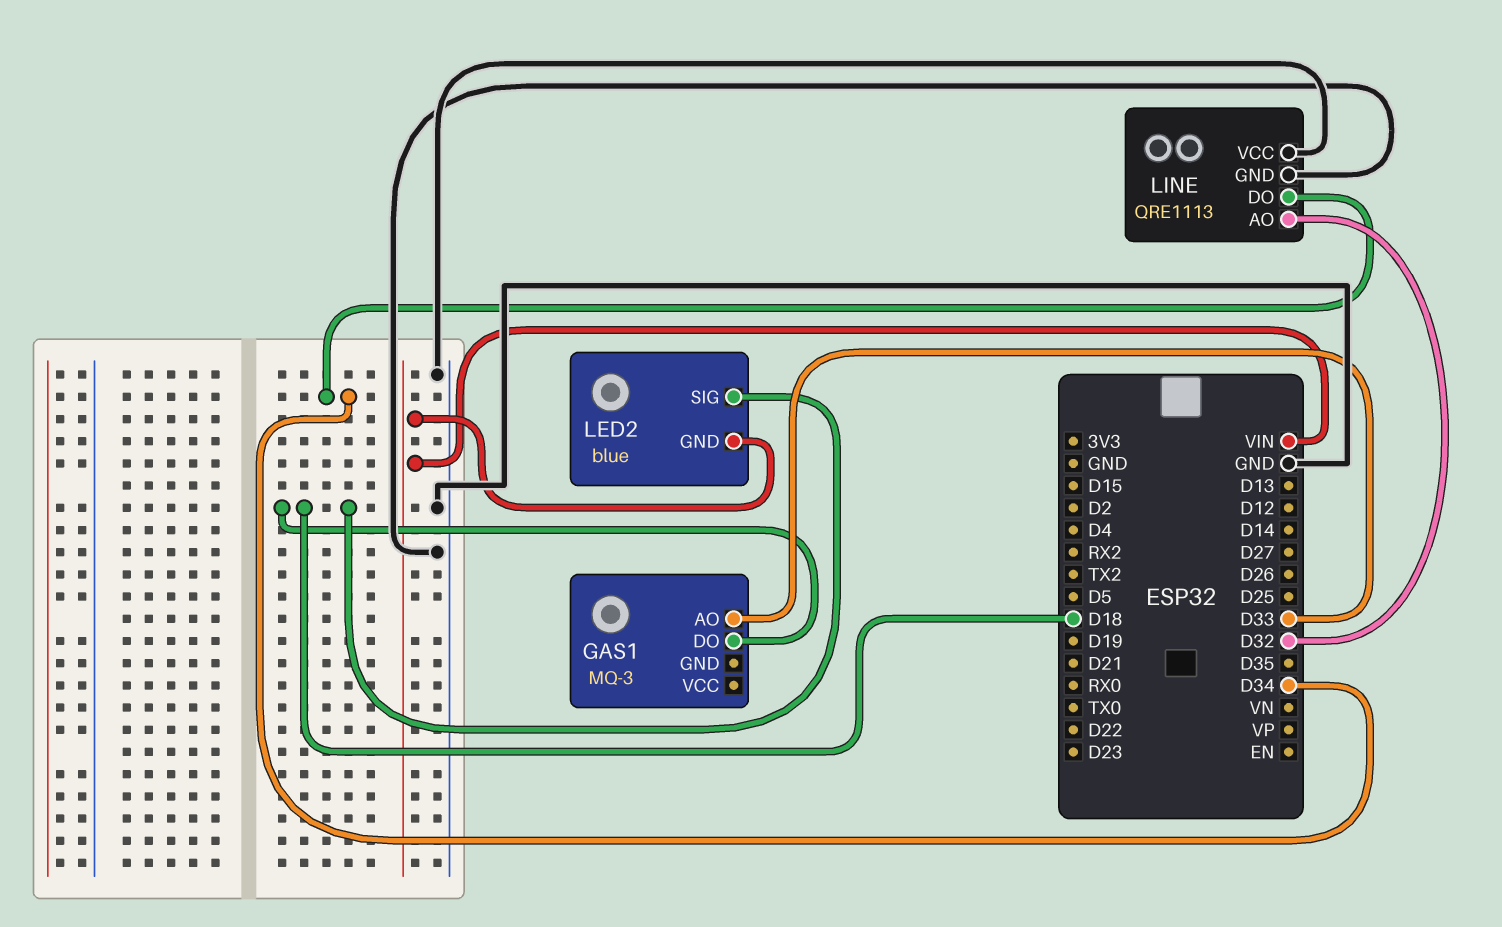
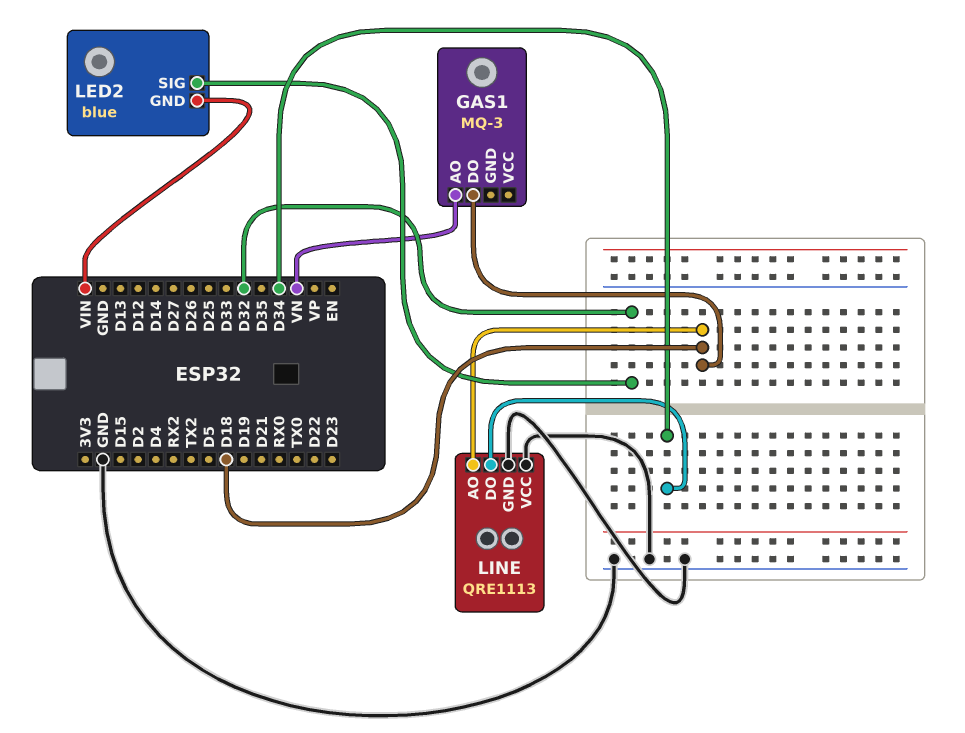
GAS1 pin AO: D33 -> VN
LED2 pin SIG: D18 -> D32
LINE pin AO: D32 -> D18

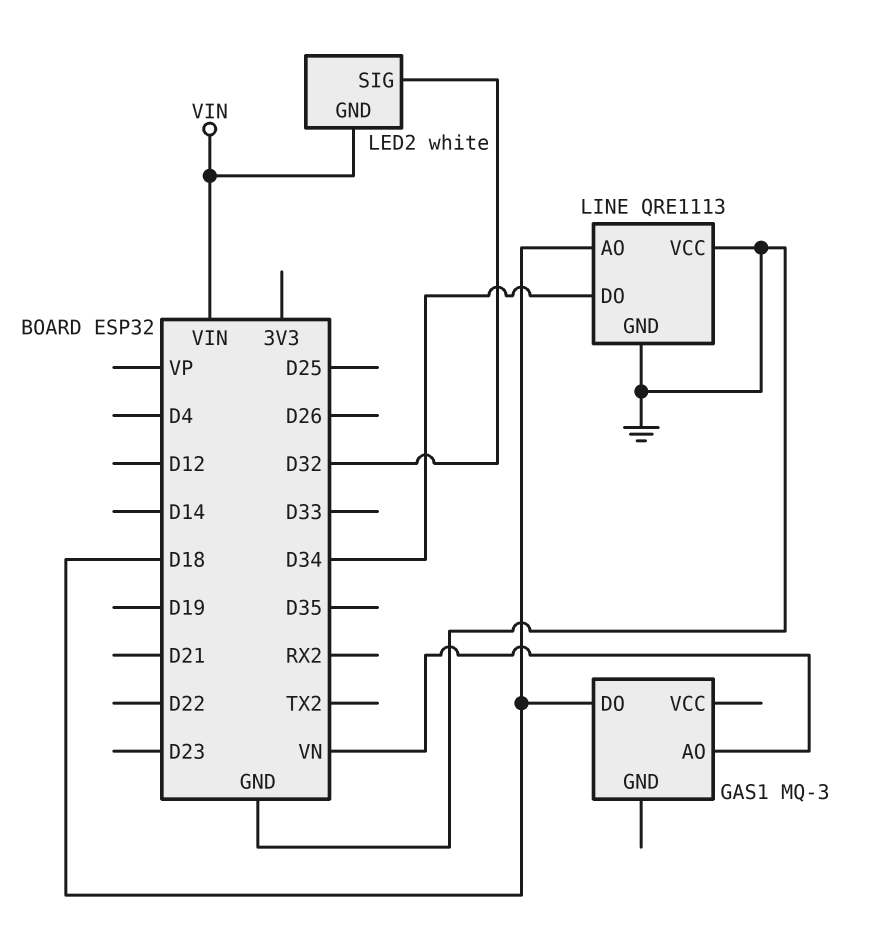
LED2: blue -> white

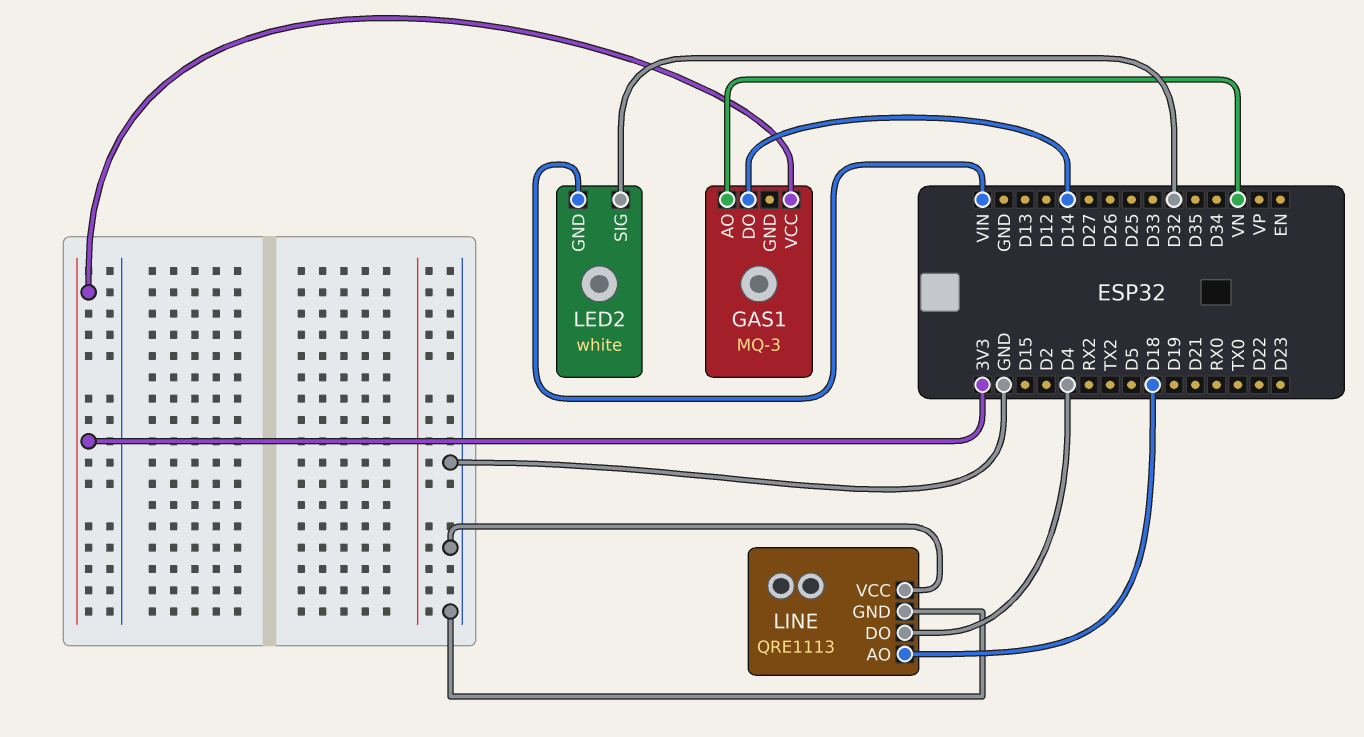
GAS1 pin DO: D18 -> D14
GAS1 pin VCC: none -> 3V3
LINE pin DO: D34 -> D4

